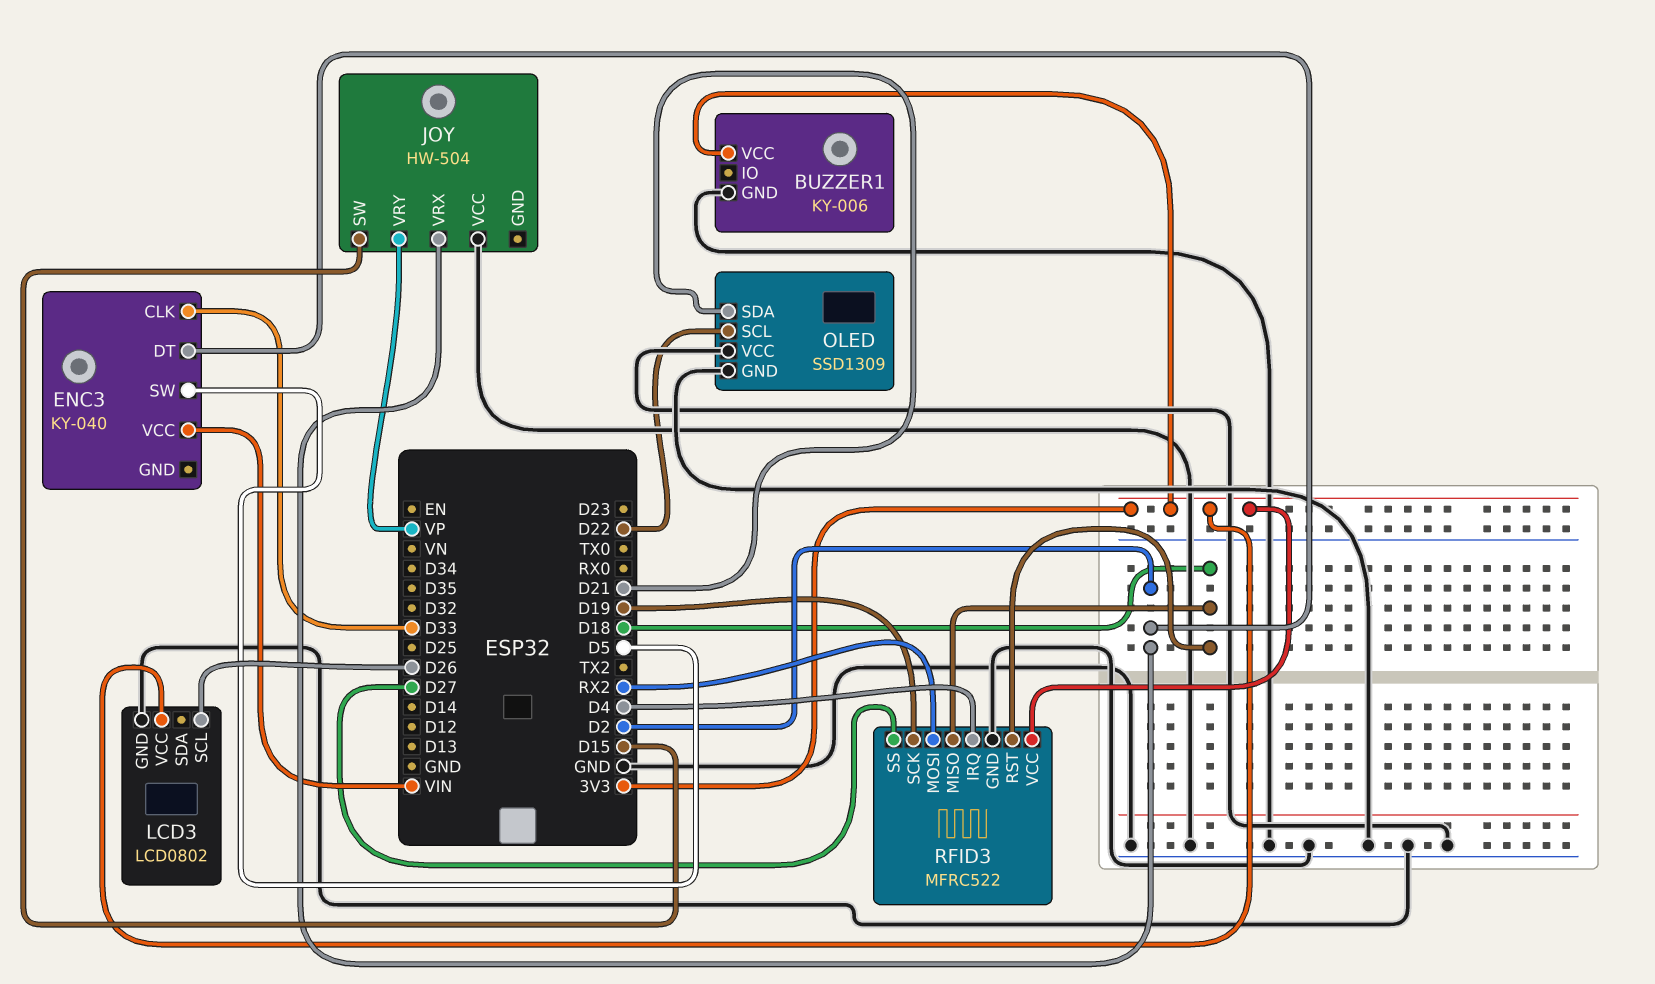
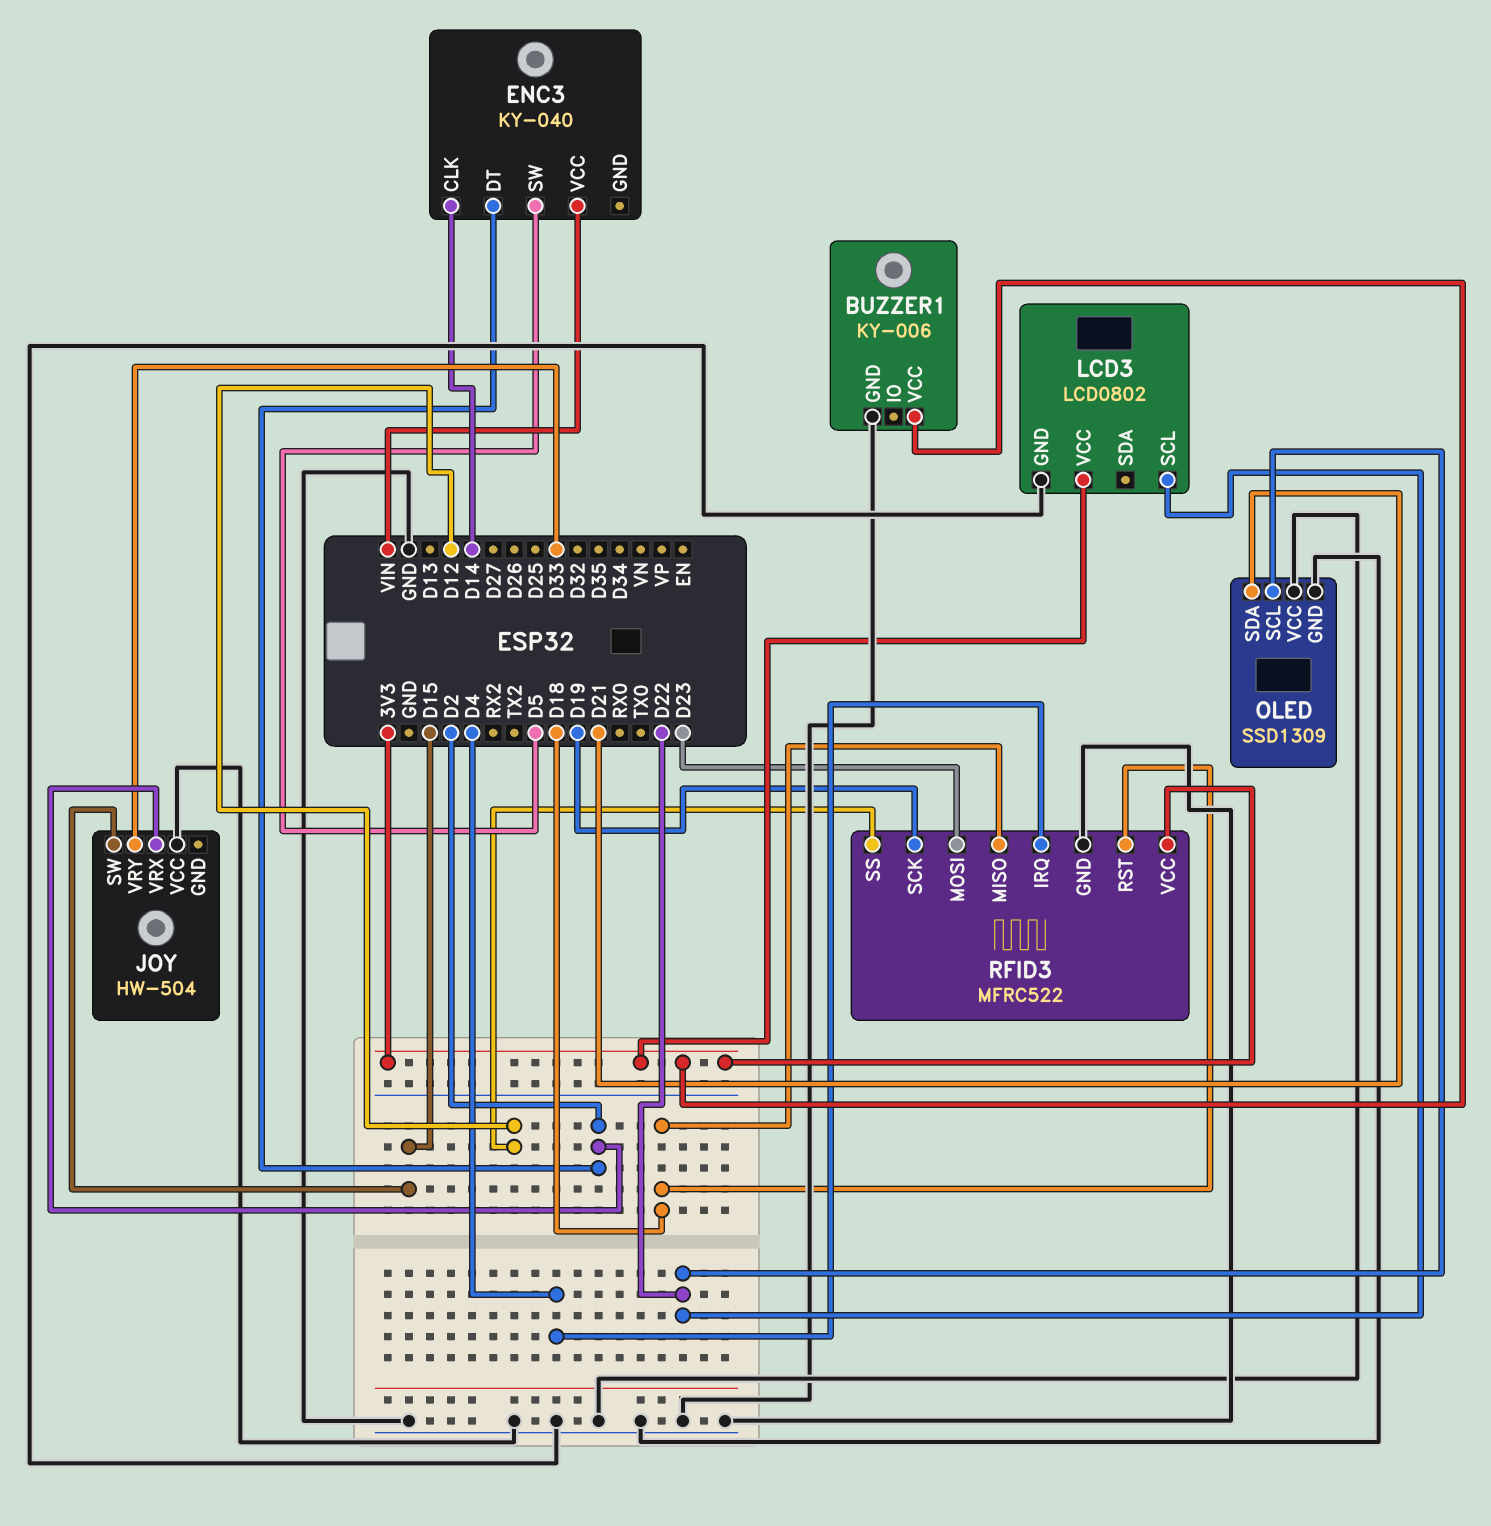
ENC3 pin CLK: D33 -> D14
JOY pin VRY: VP -> D33
LCD3 pin SCL: D26 -> D22
RFID3 pin MOSI: RX2 -> D23
RFID3 pin SS: D27 -> D12

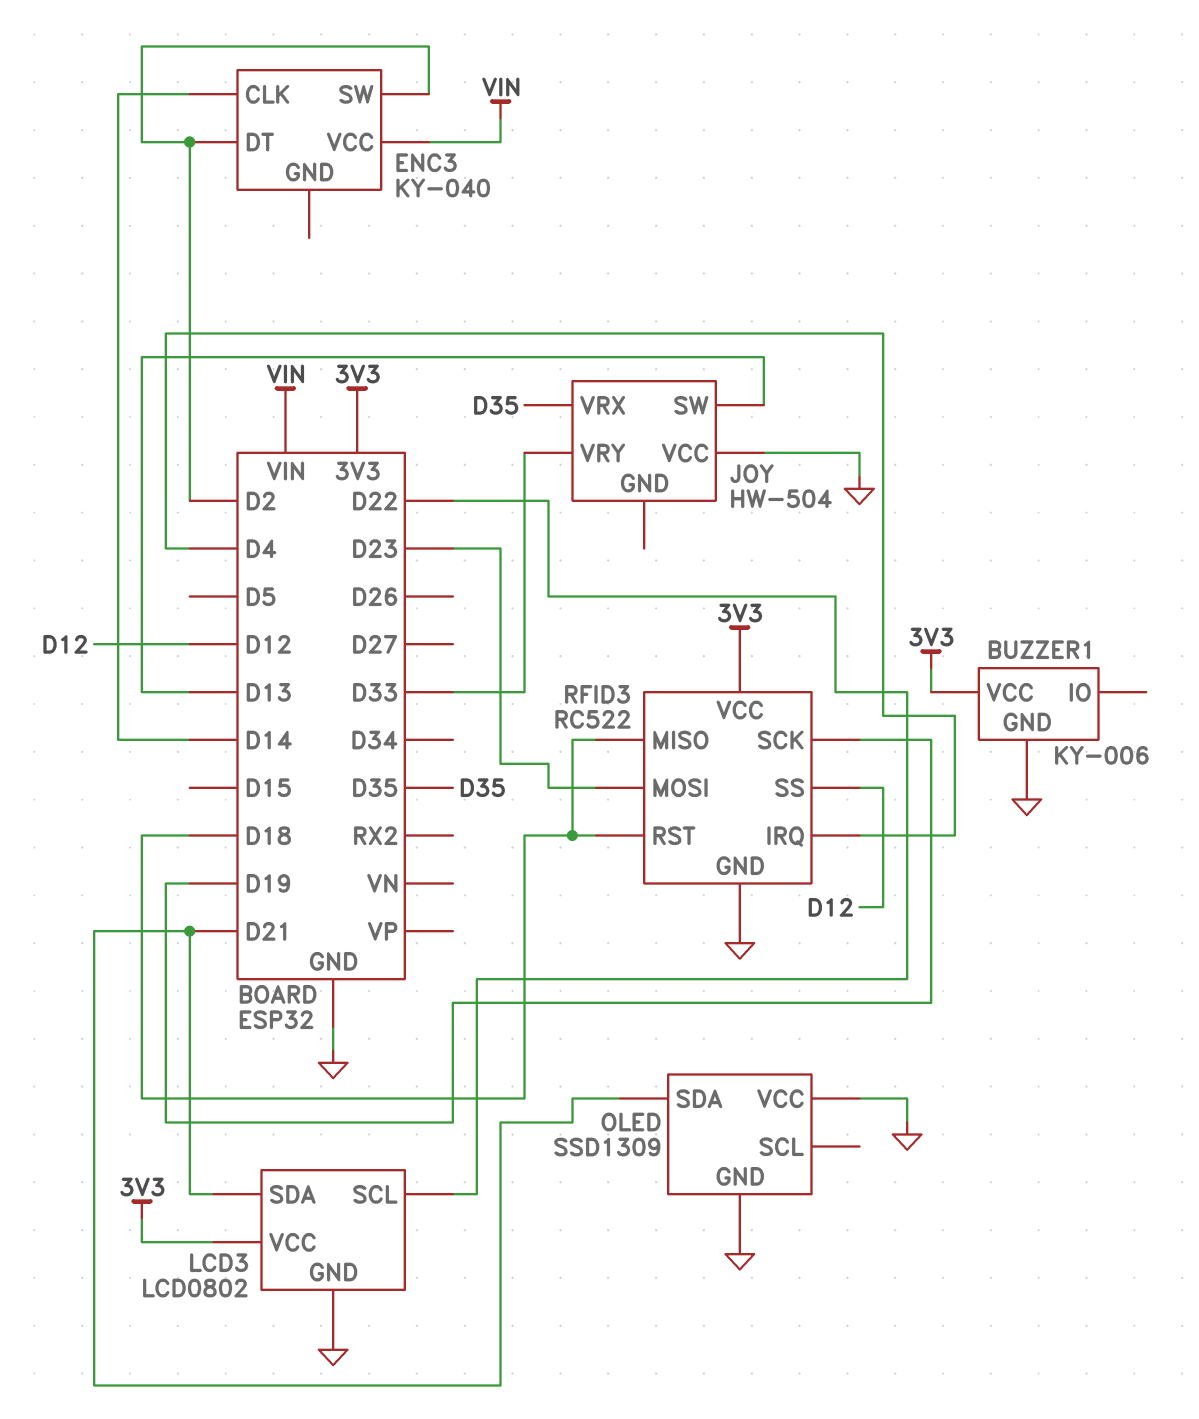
ENC3 pin SW: D5 -> D2
JOY pin SW: D15 -> D13
JOY pin VRX: D2 -> D35
LCD3 pin SDA: none -> D21
OLED pin SCL: D22 -> none
RFID3: MFRC522 -> RC522

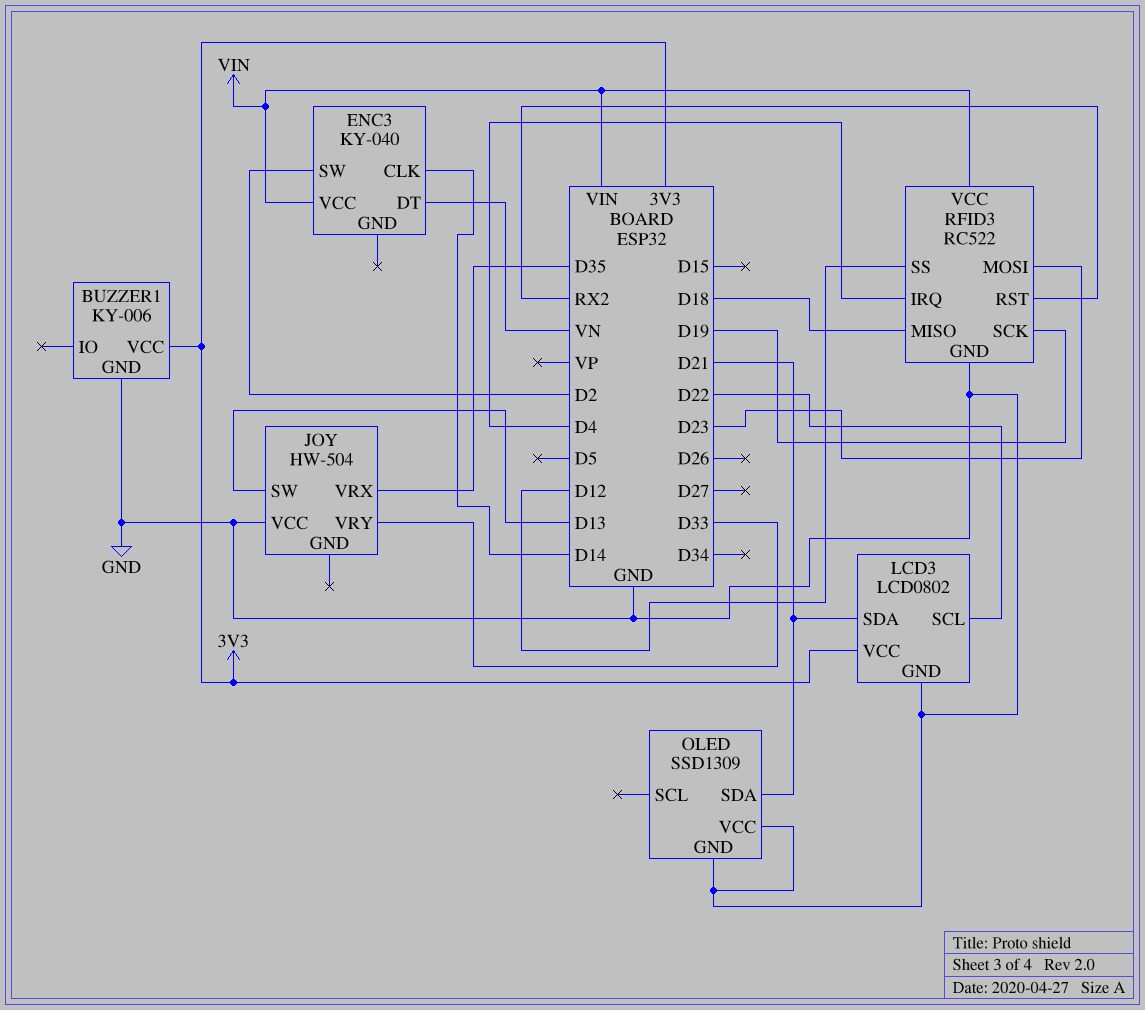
ENC3 pin DT: D2 -> VN
RFID3 pin RST: D18 -> RX2
RFID3 pin VCC: 3V3 -> VIN

